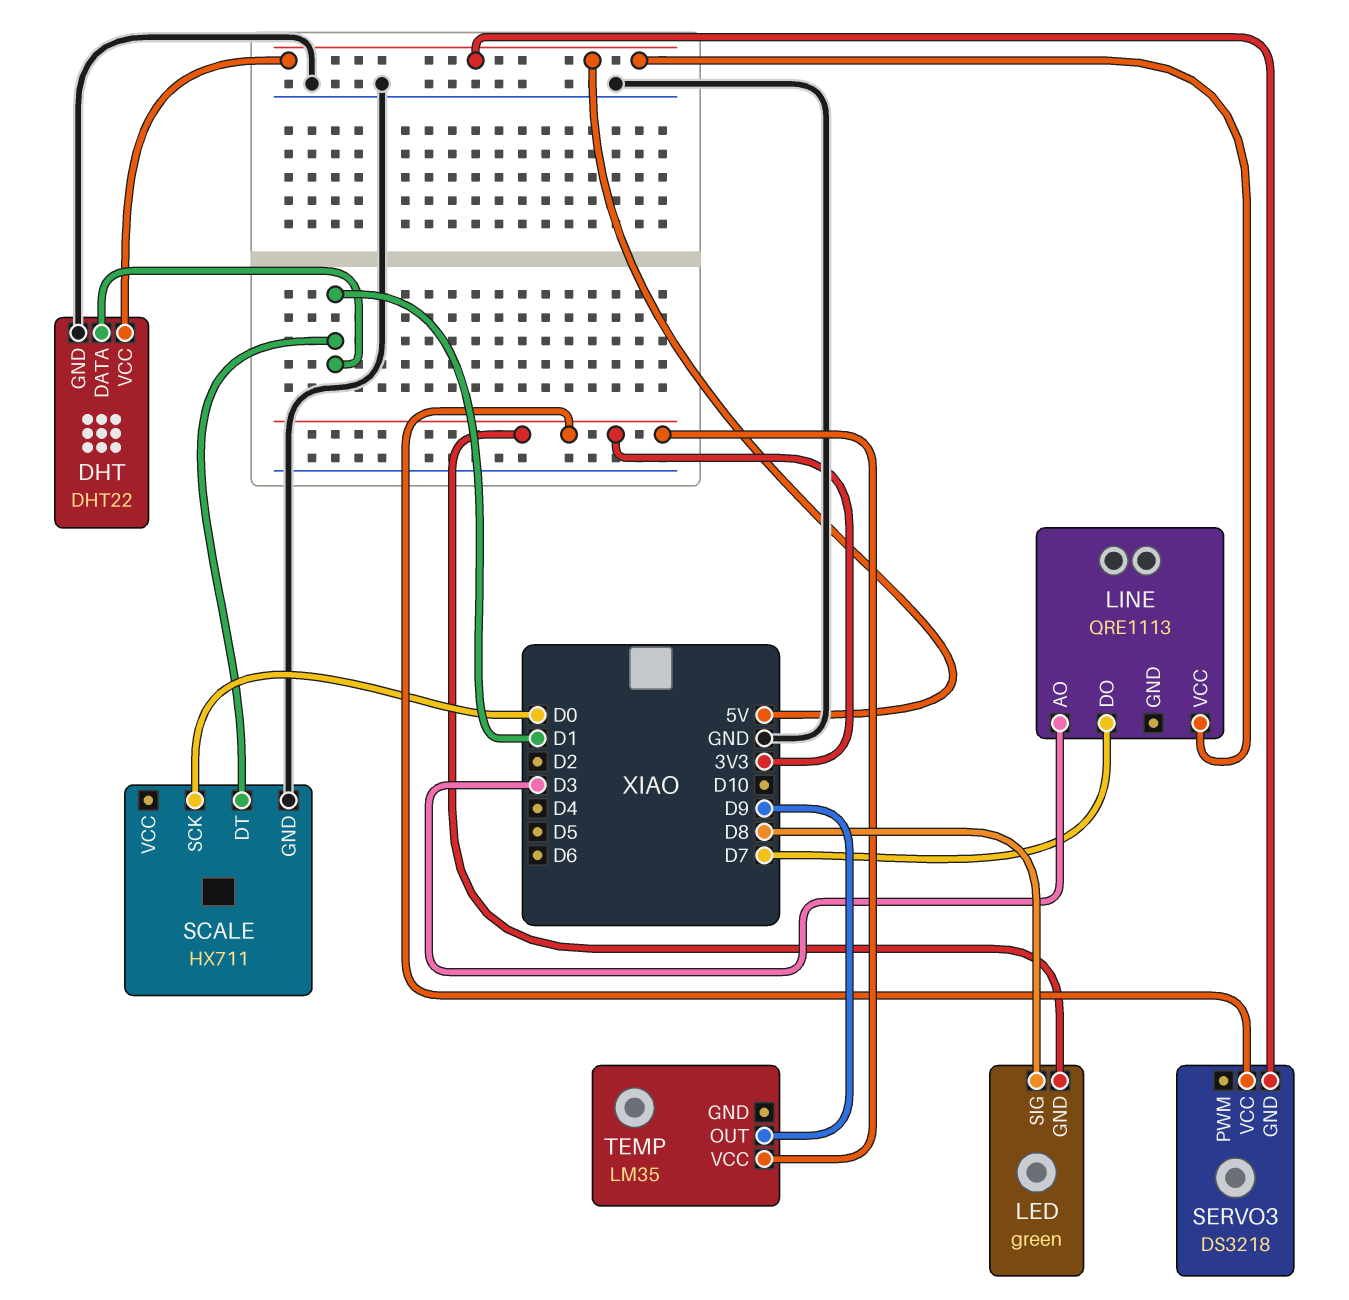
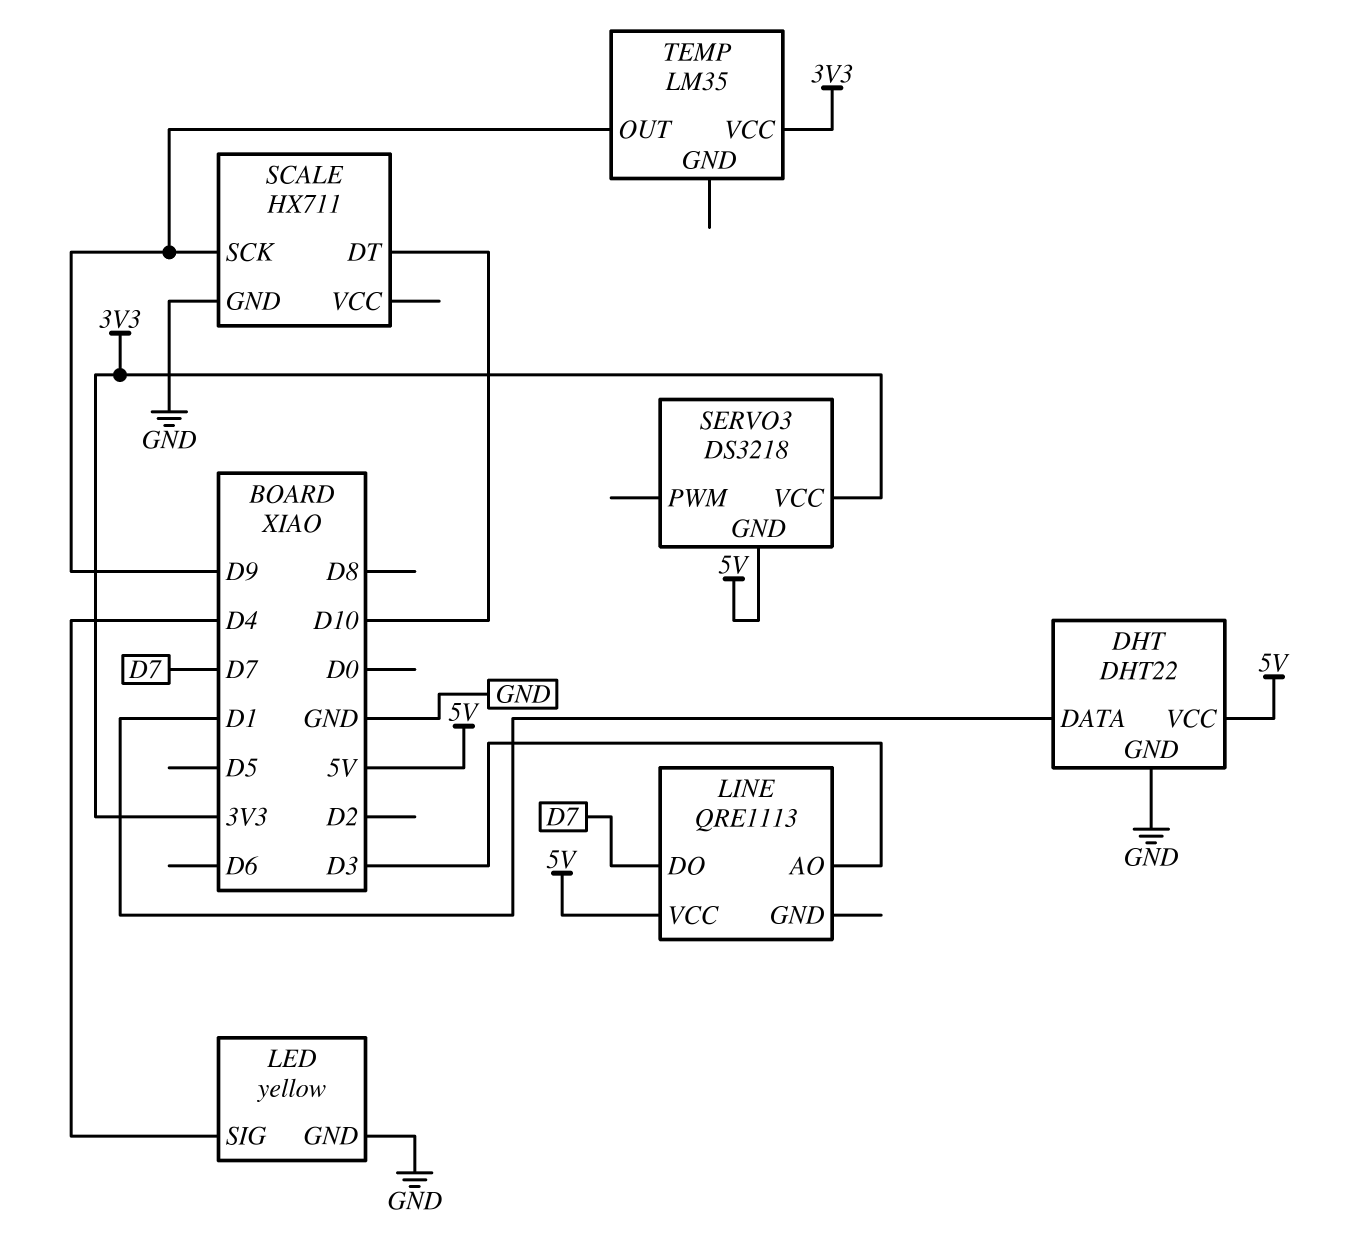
LED: green -> yellow
LED pin GND: 3V3 -> GND
LED pin SIG: D8 -> D4
SCALE pin DT: D1 -> D10
SCALE pin SCK: D0 -> D9

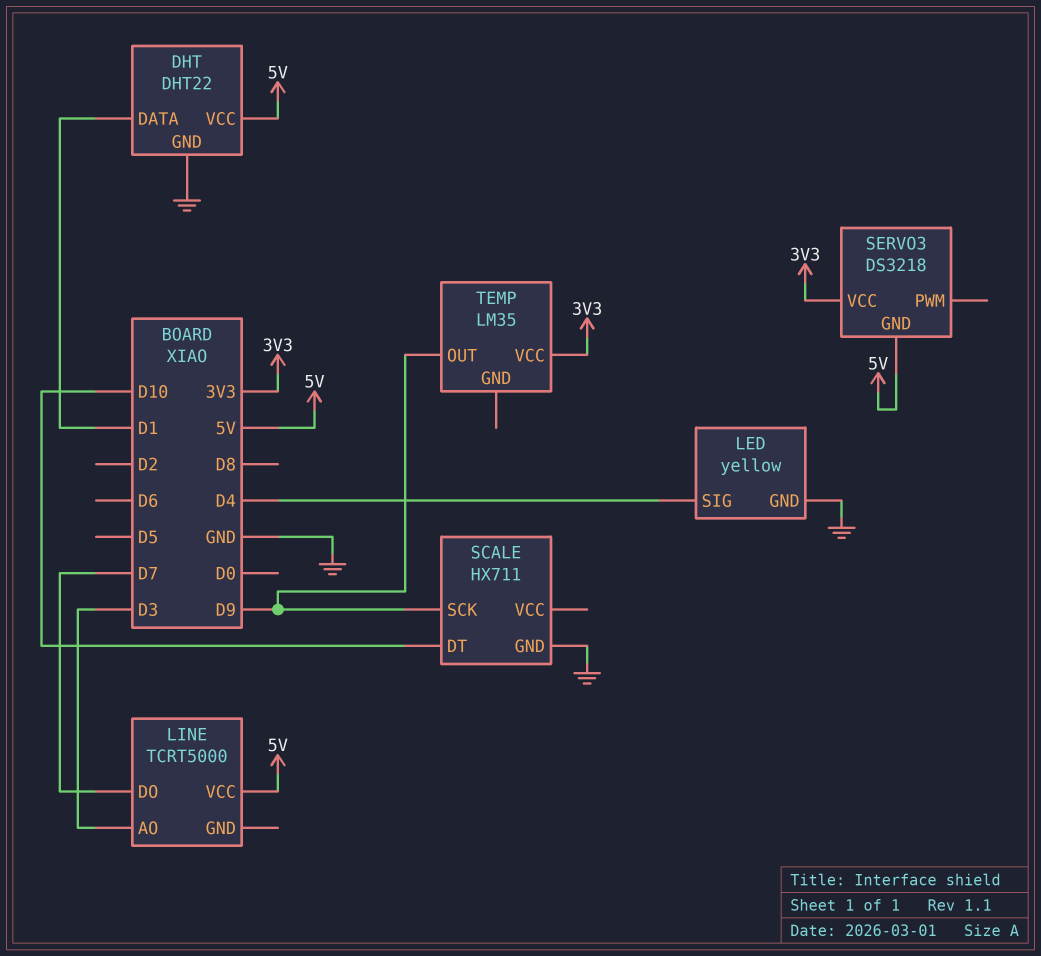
LINE: QRE1113 -> TCRT5000

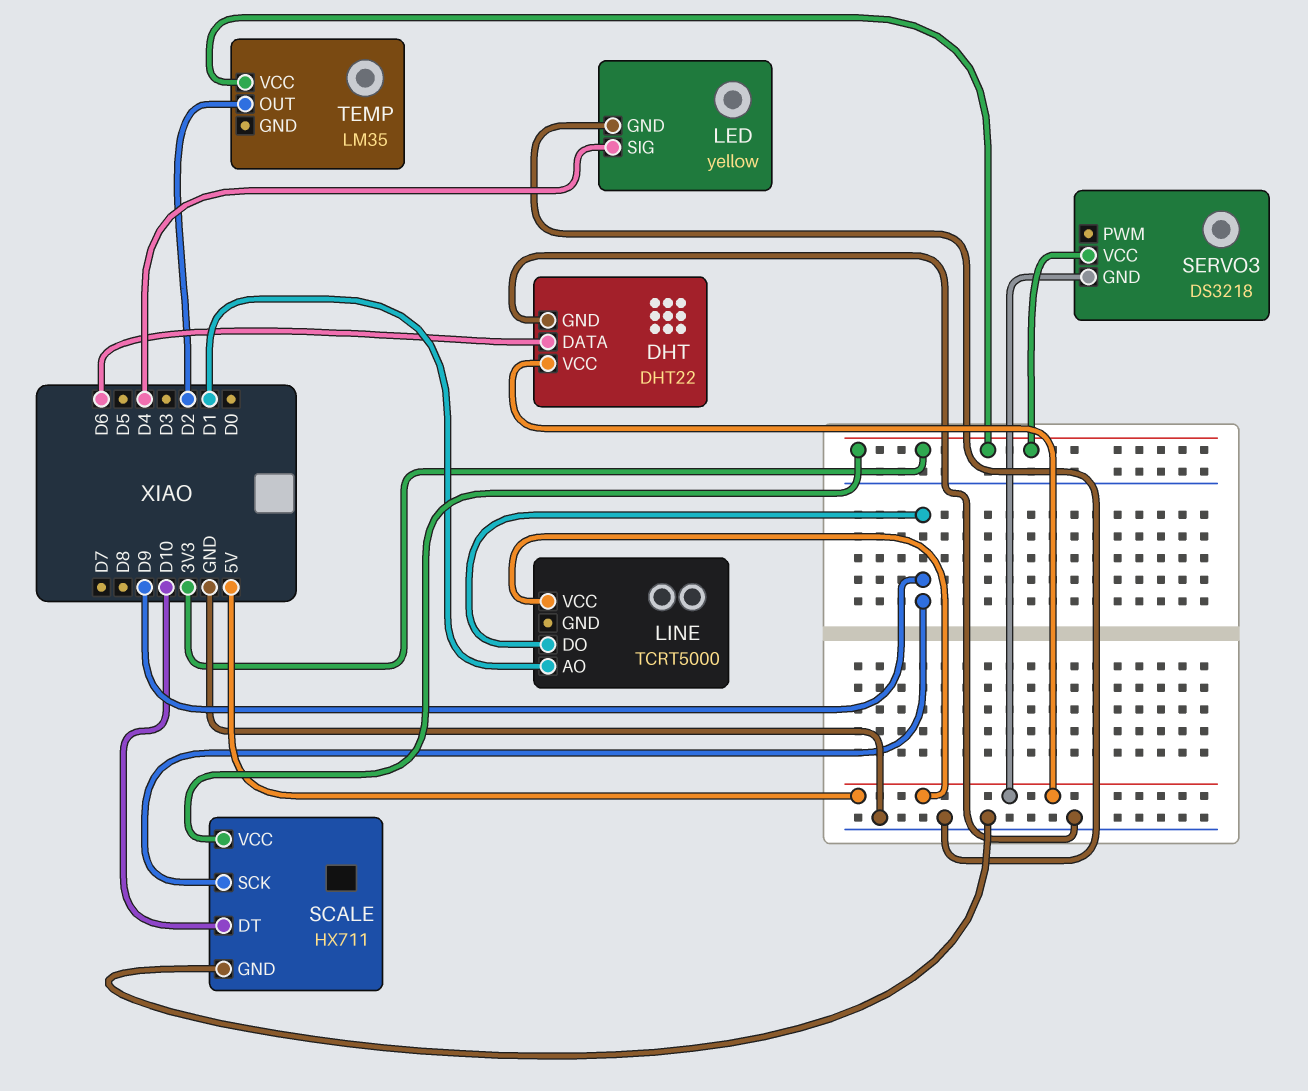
DHT pin DATA: D1 -> D6
LINE pin AO: D3 -> D1
LINE pin DO: D7 -> D9
SCALE pin VCC: none -> 3V3
TEMP pin OUT: D9 -> D2

